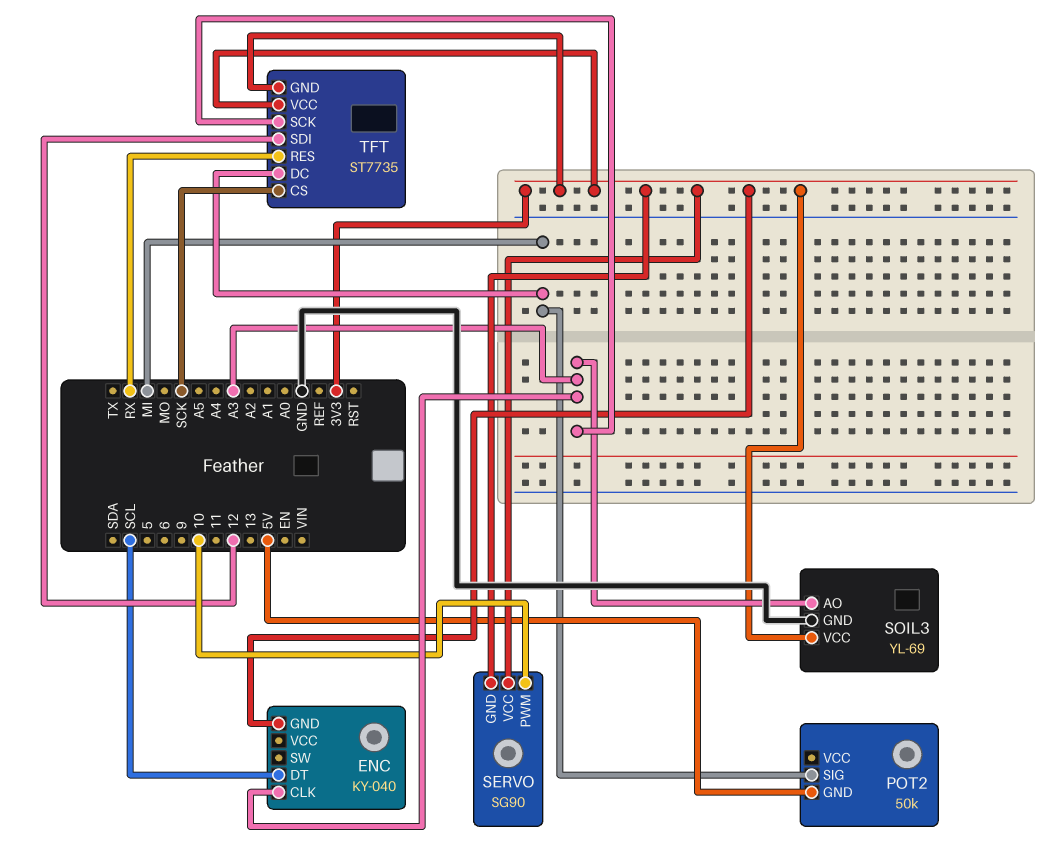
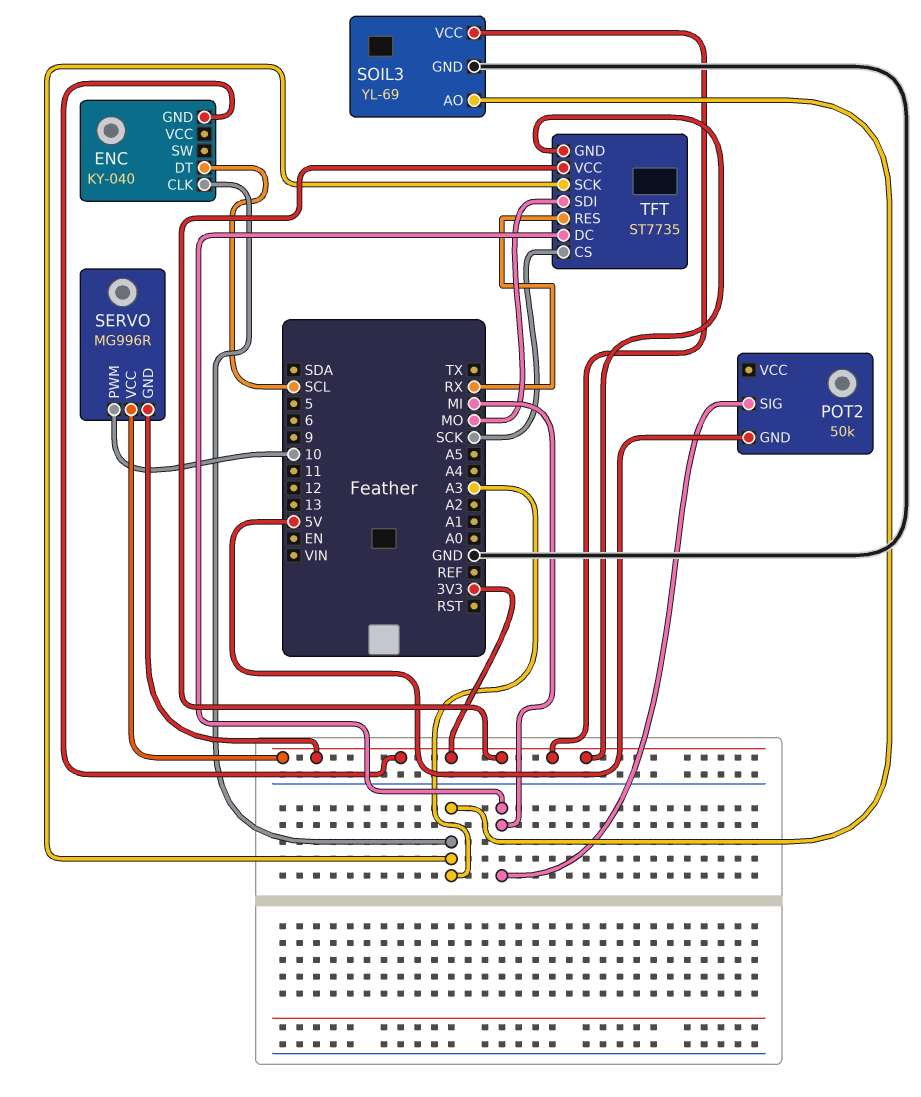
SERVO: SG90 -> MG996R
TFT pin SDI: 12 -> MO

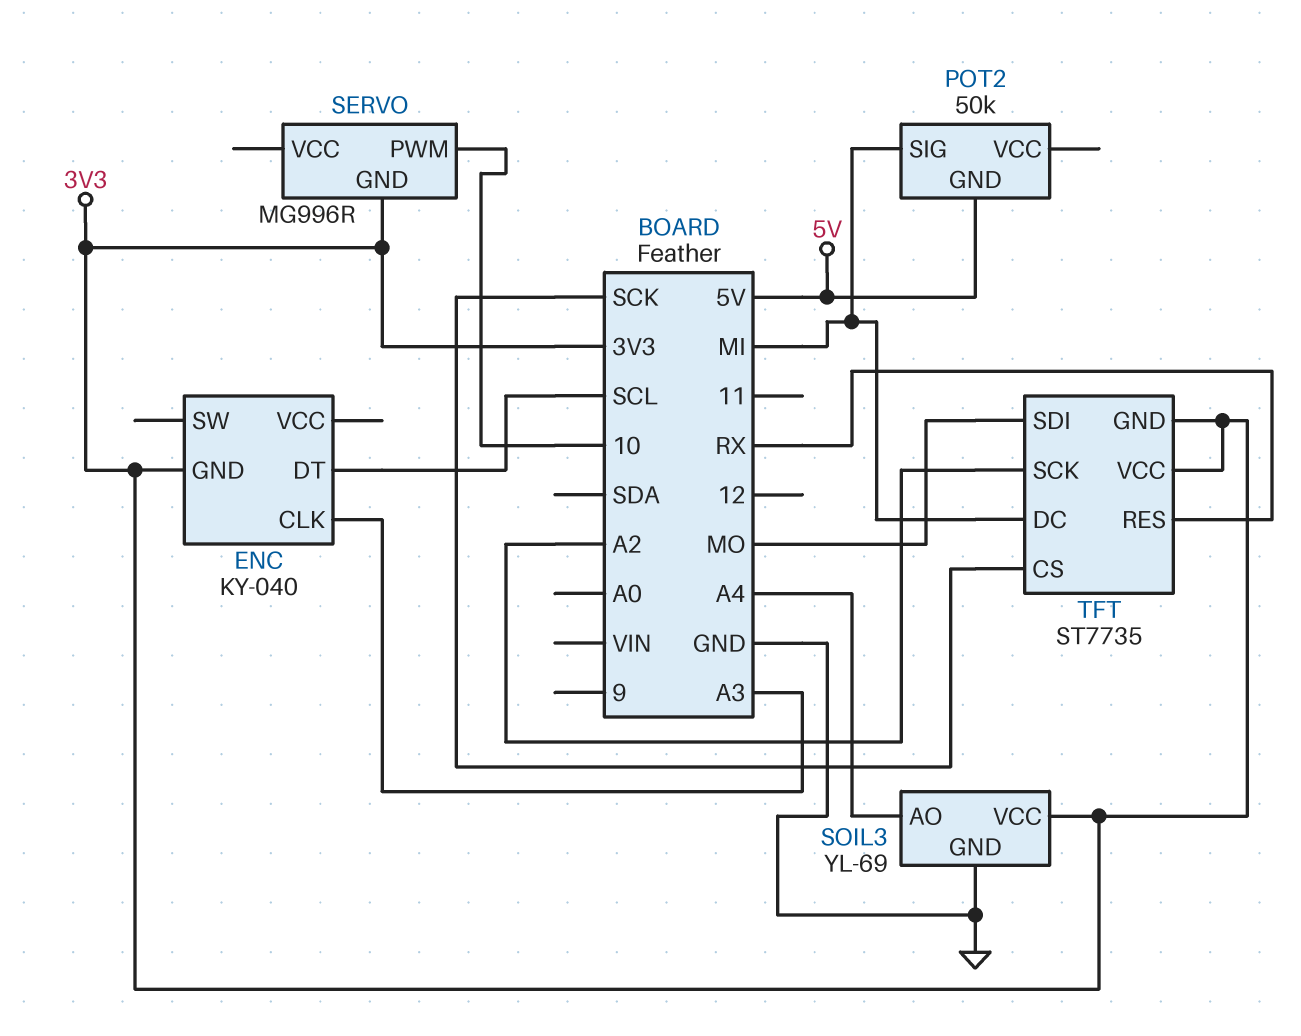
SERVO pin VCC: 3V3 -> none
SOIL3 pin AO: A3 -> A4
TFT pin SCK: A3 -> A2

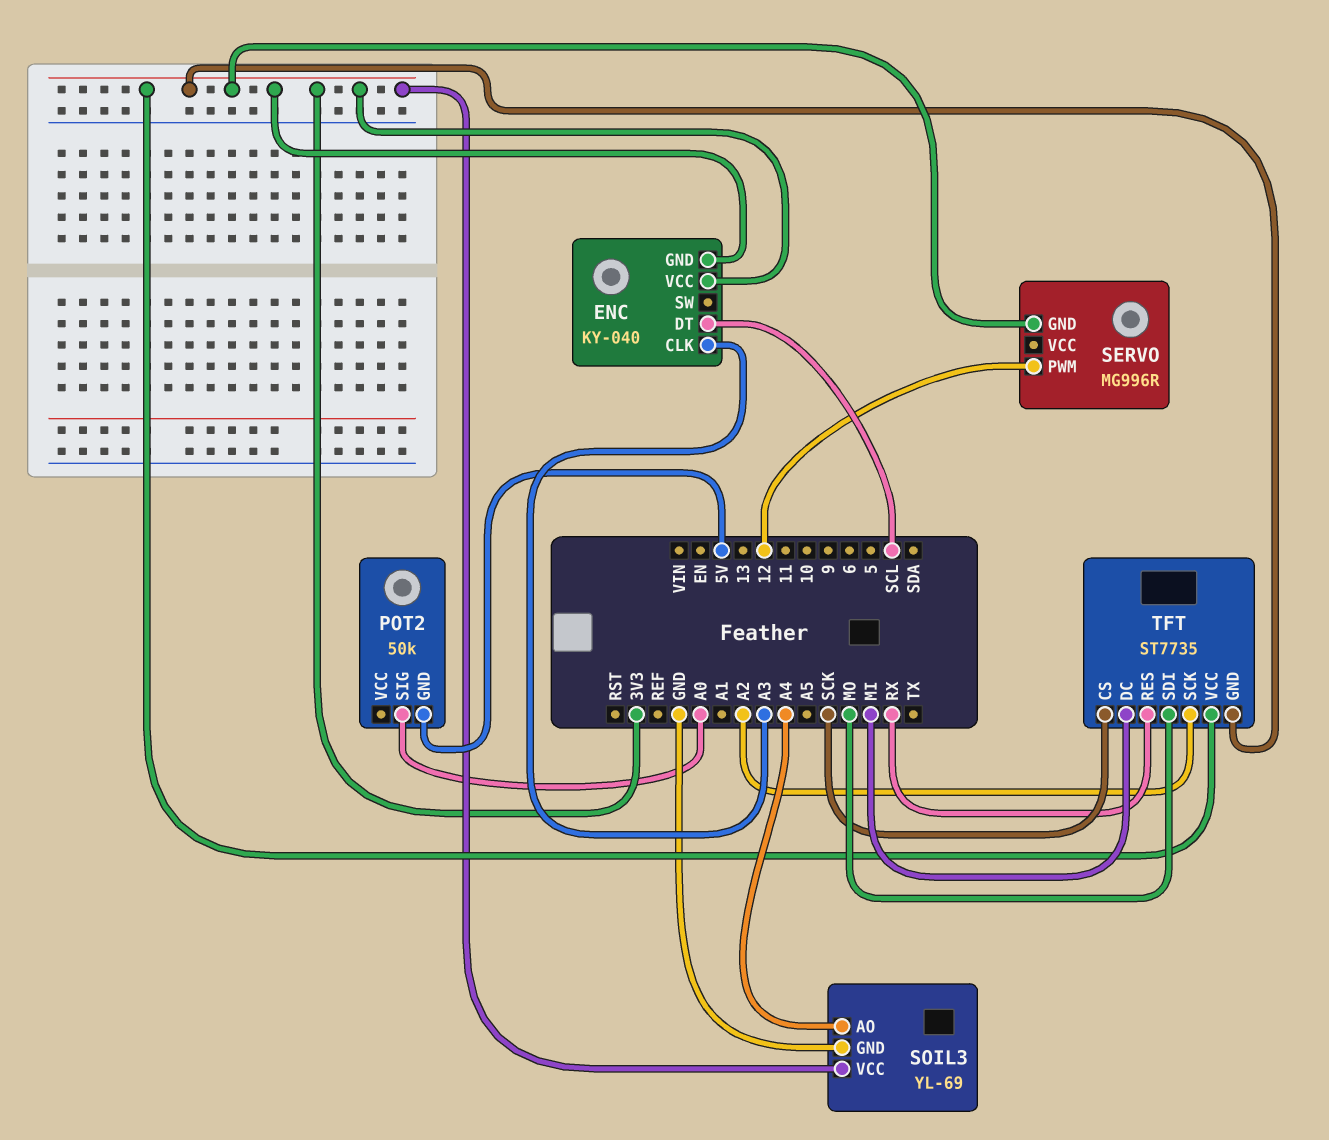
ENC pin VCC: none -> 3V3
POT2 pin SIG: MI -> A0
SERVO pin PWM: 10 -> 12

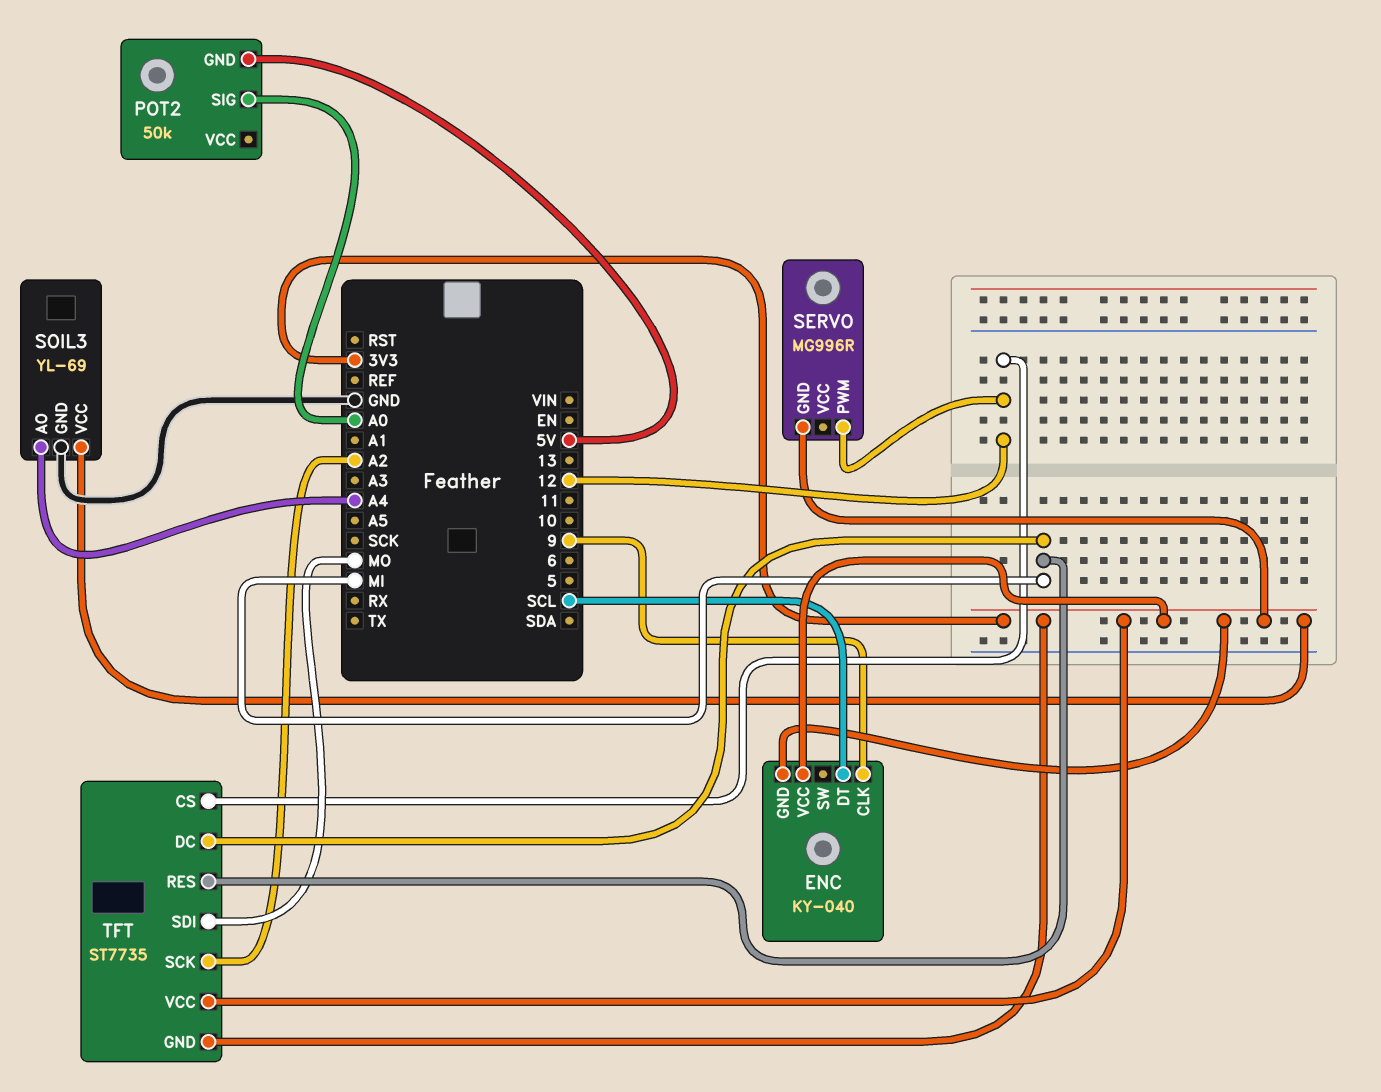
ENC pin CLK: A3 -> 9
TFT pin CS: SCK -> 12
TFT pin RES: RX -> MI

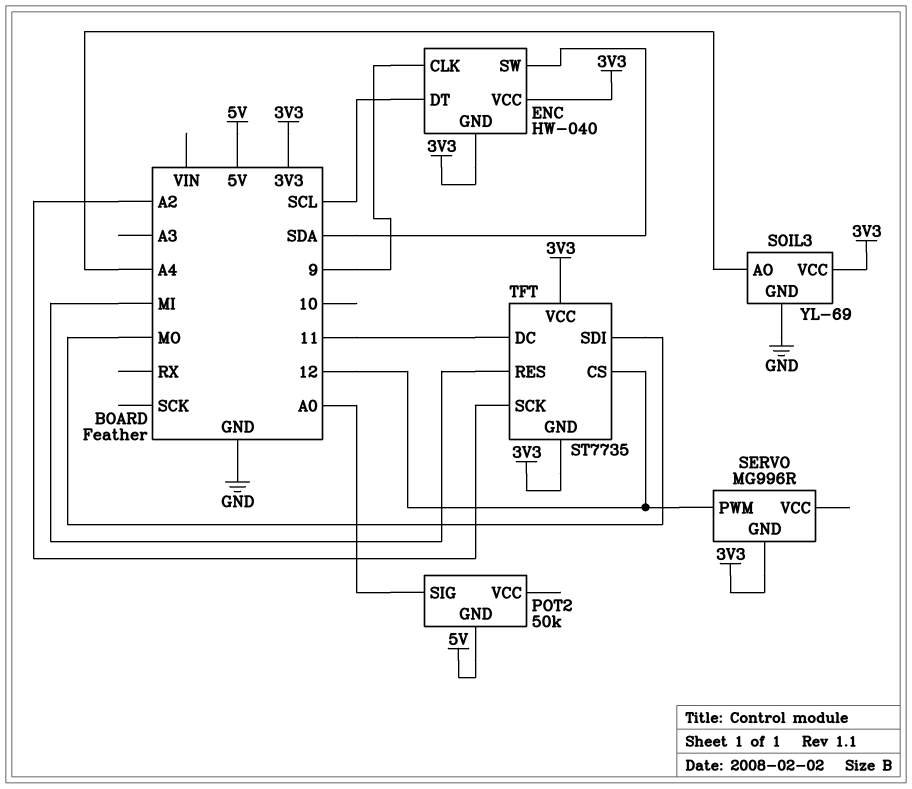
ENC: KY-040 -> HW-040
ENC pin SW: none -> SDA
TFT pin DC: MI -> 11

